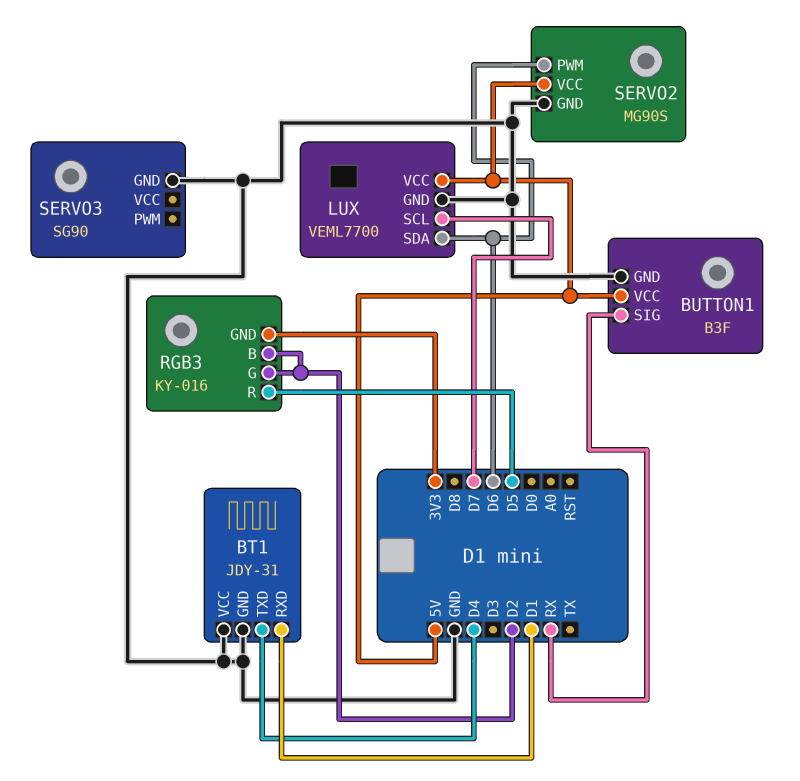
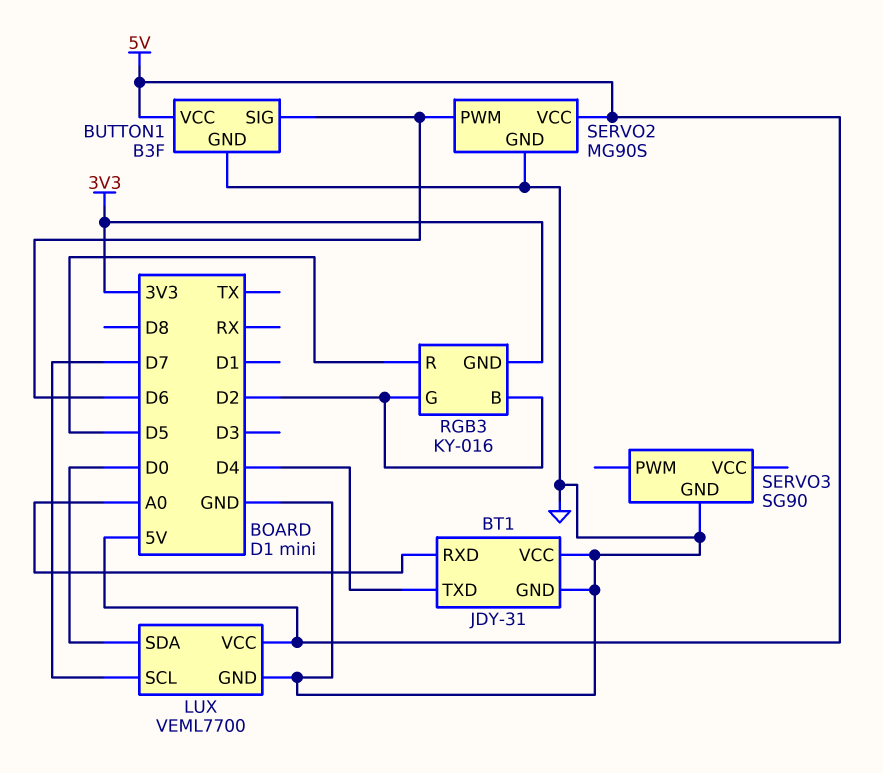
BT1 pin RXD: D1 -> A0
BUTTON1 pin SIG: RX -> D6
LUX pin SDA: D6 -> D0

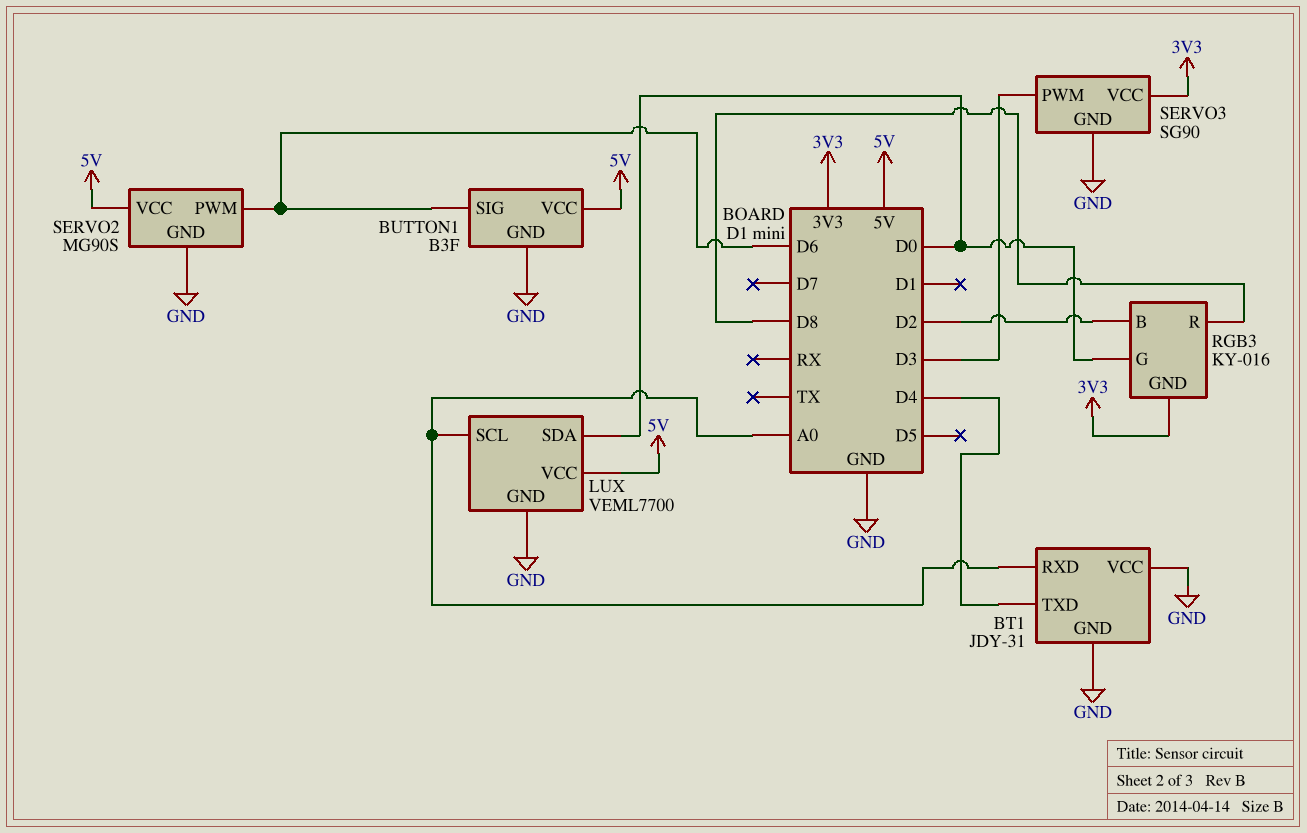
LUX pin SCL: D7 -> A0
RGB3 pin G: D2 -> D0
RGB3 pin R: D5 -> D8
SERVO3 pin PWM: none -> D3
SERVO3 pin VCC: none -> 3V3

